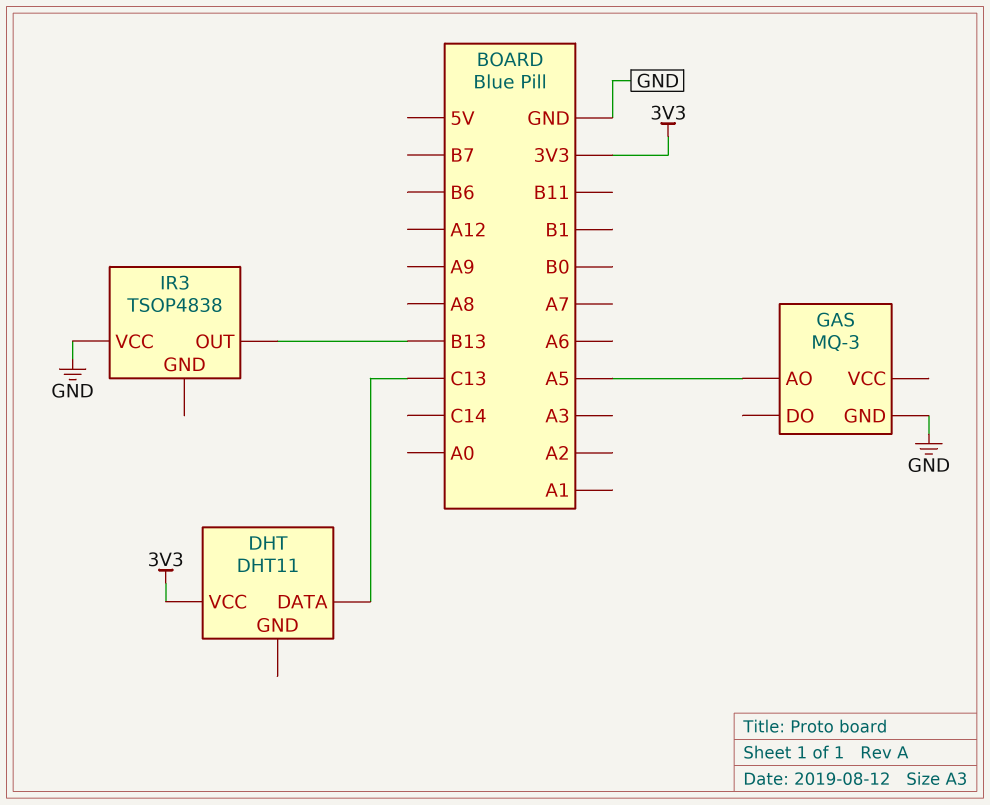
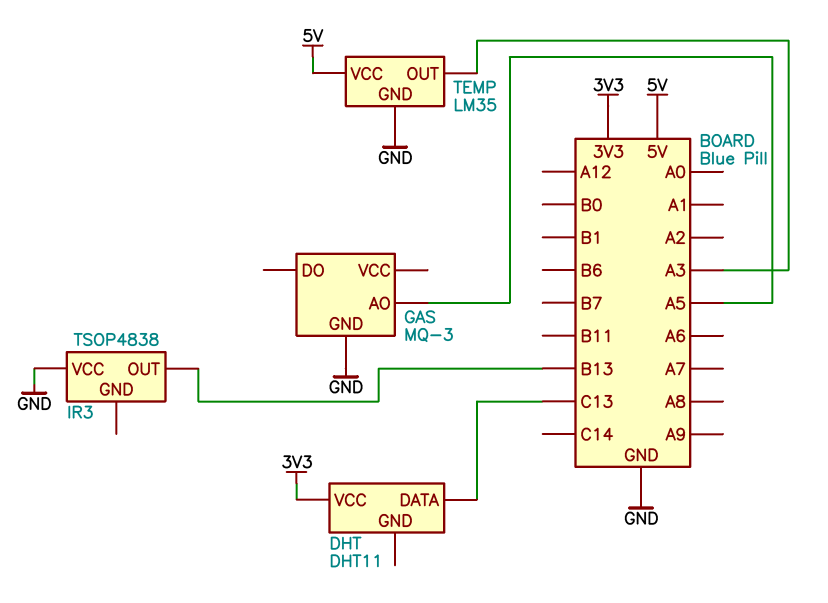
TEMP: none -> LM35
TEMP pin GND: none -> GND
TEMP pin OUT: none -> A3
TEMP pin VCC: none -> 5V

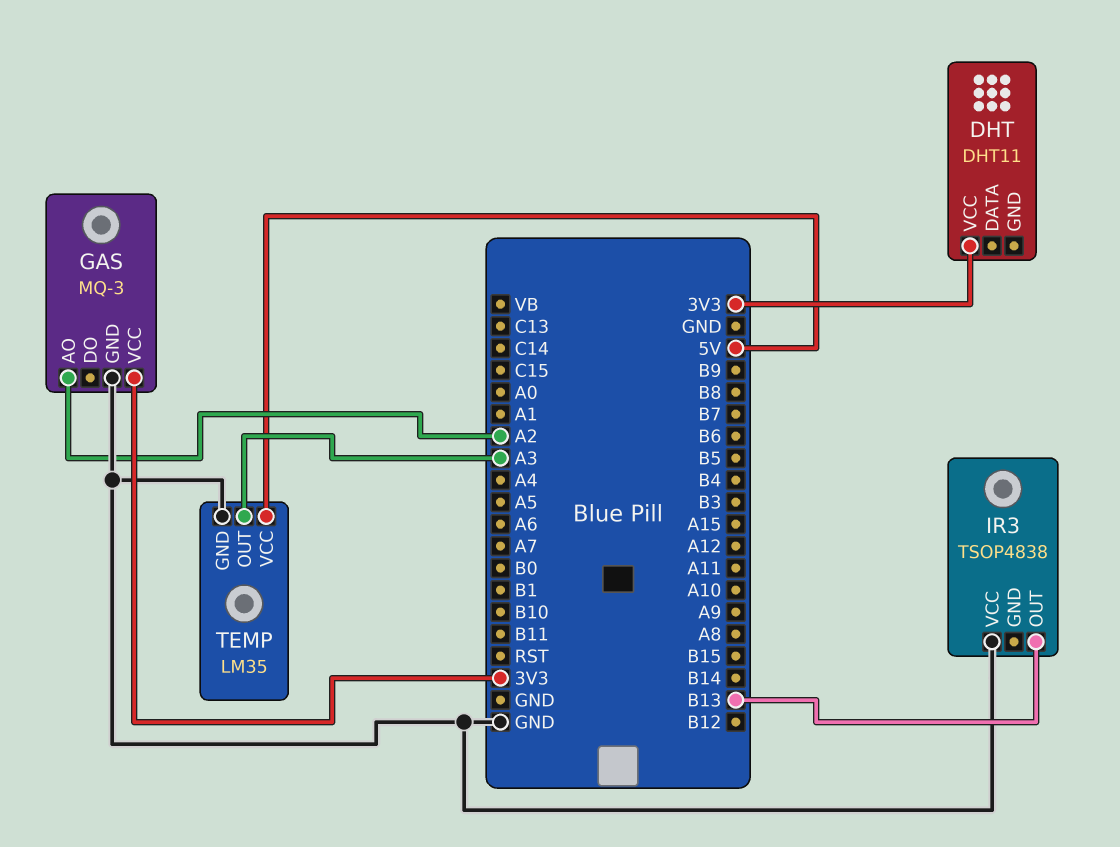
DHT pin DATA: C13 -> none
GAS pin AO: A5 -> A2
GAS pin VCC: none -> 3V3

